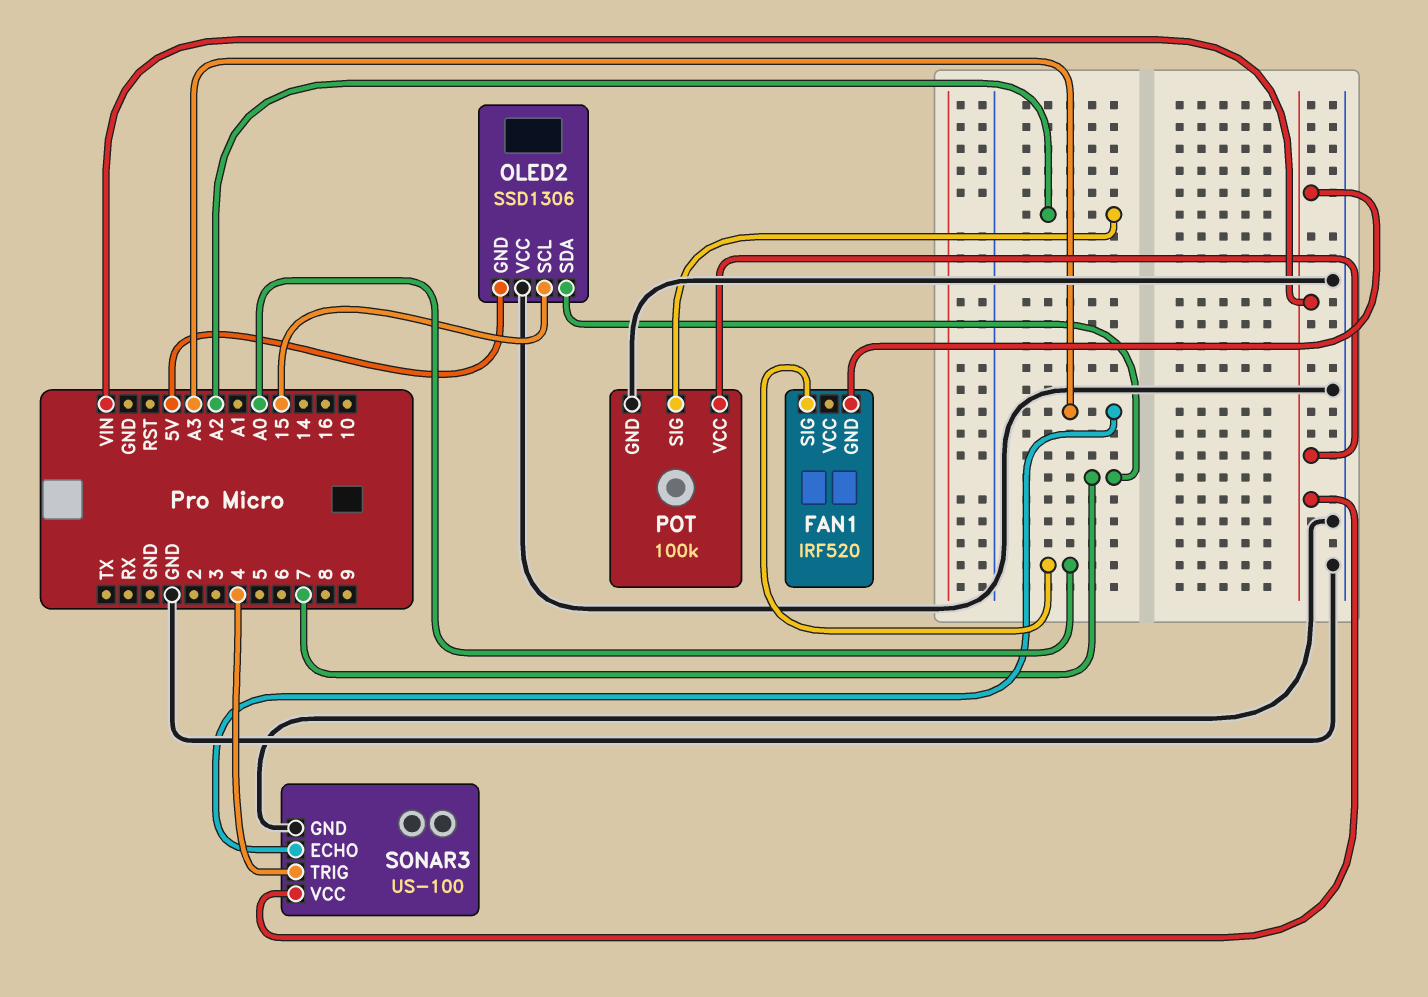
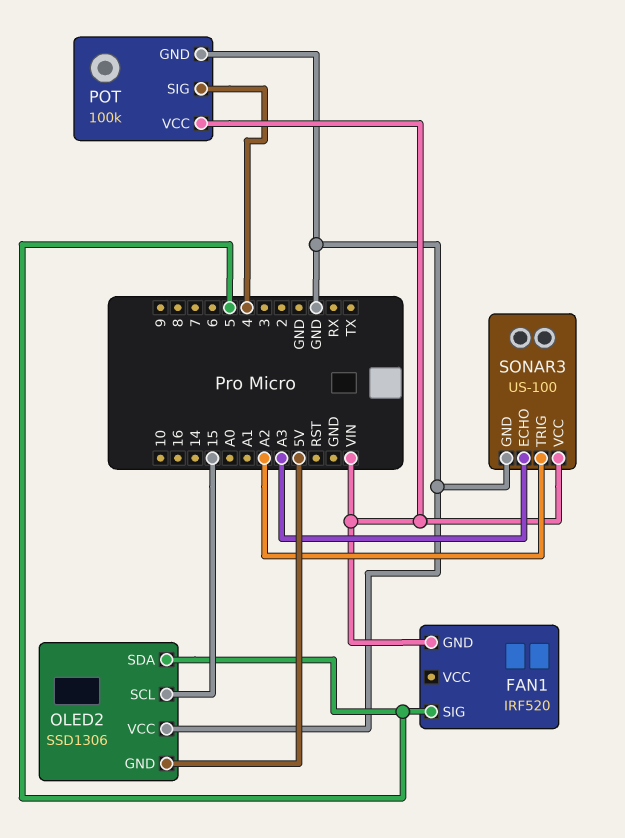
FAN1 pin SIG: A0 -> 5
OLED2 pin SDA: 7 -> 5
POT pin SIG: A2 -> 4
SONAR3 pin TRIG: 4 -> A2

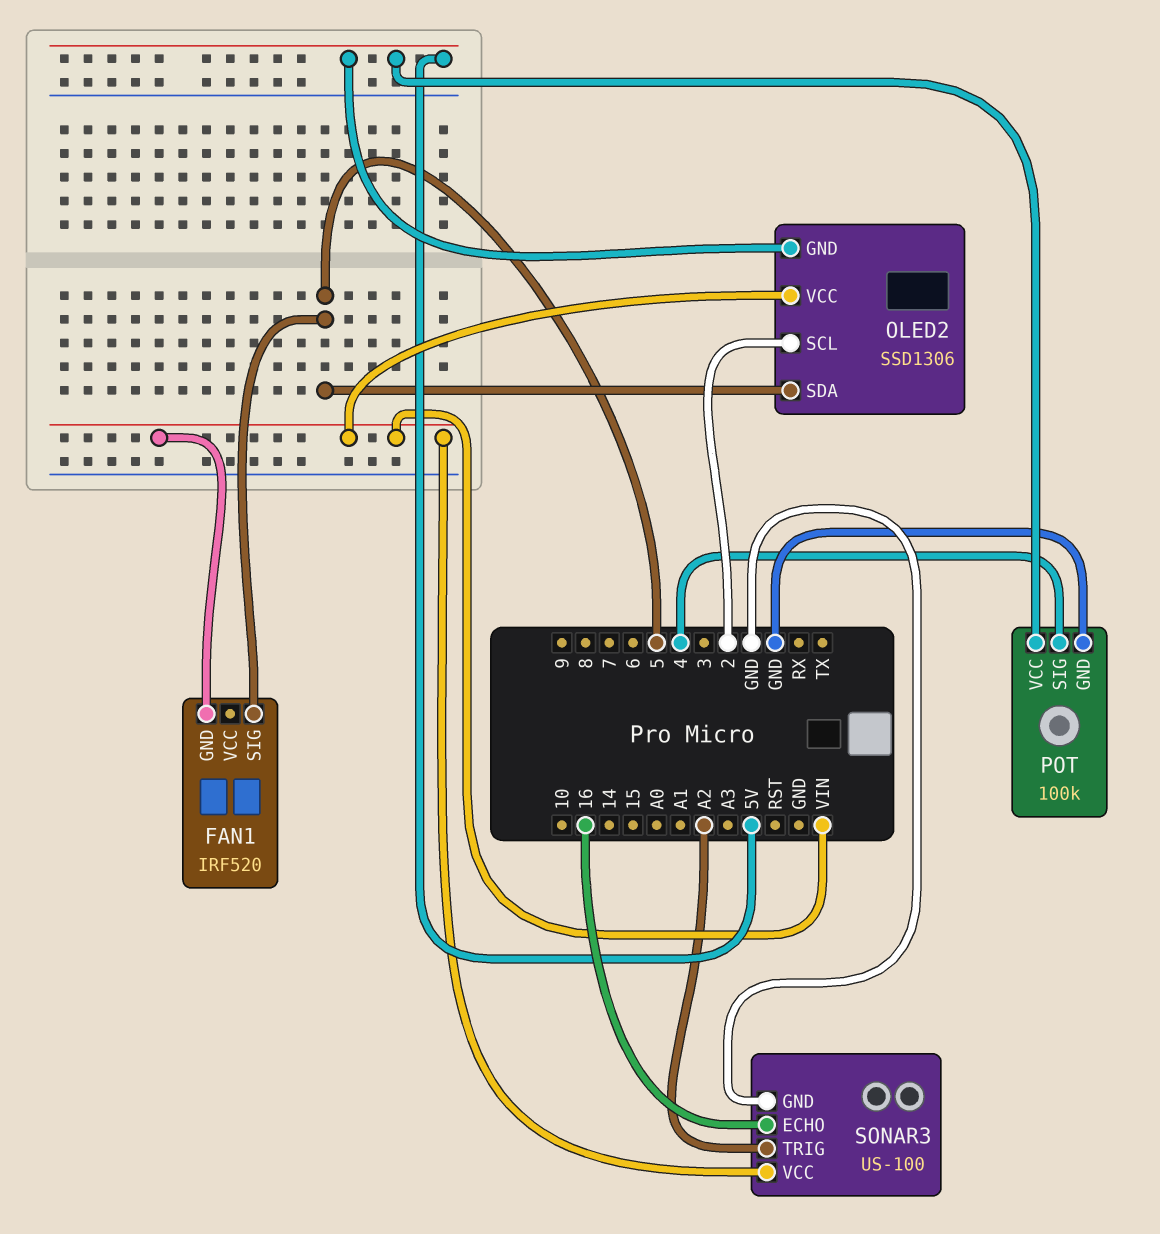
OLED2 pin SCL: 15 -> 2
OLED2 pin VCC: GND -> VIN
POT pin VCC: VIN -> 5V
SONAR3 pin ECHO: A3 -> 16

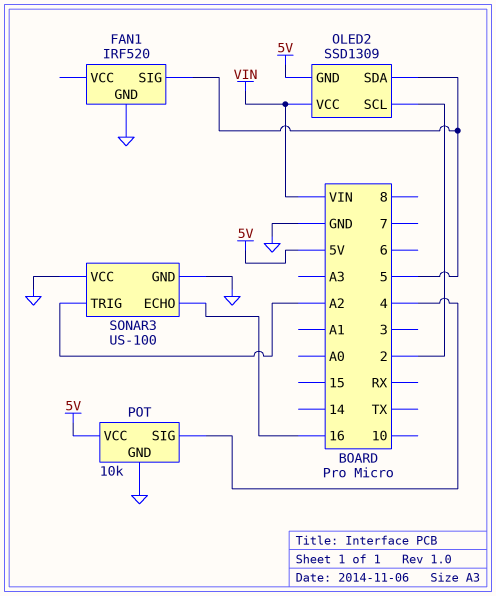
FAN1 pin GND: VIN -> GND
OLED2: SSD1306 -> SSD1309
POT: 100k -> 10k
SONAR3 pin VCC: VIN -> GND

